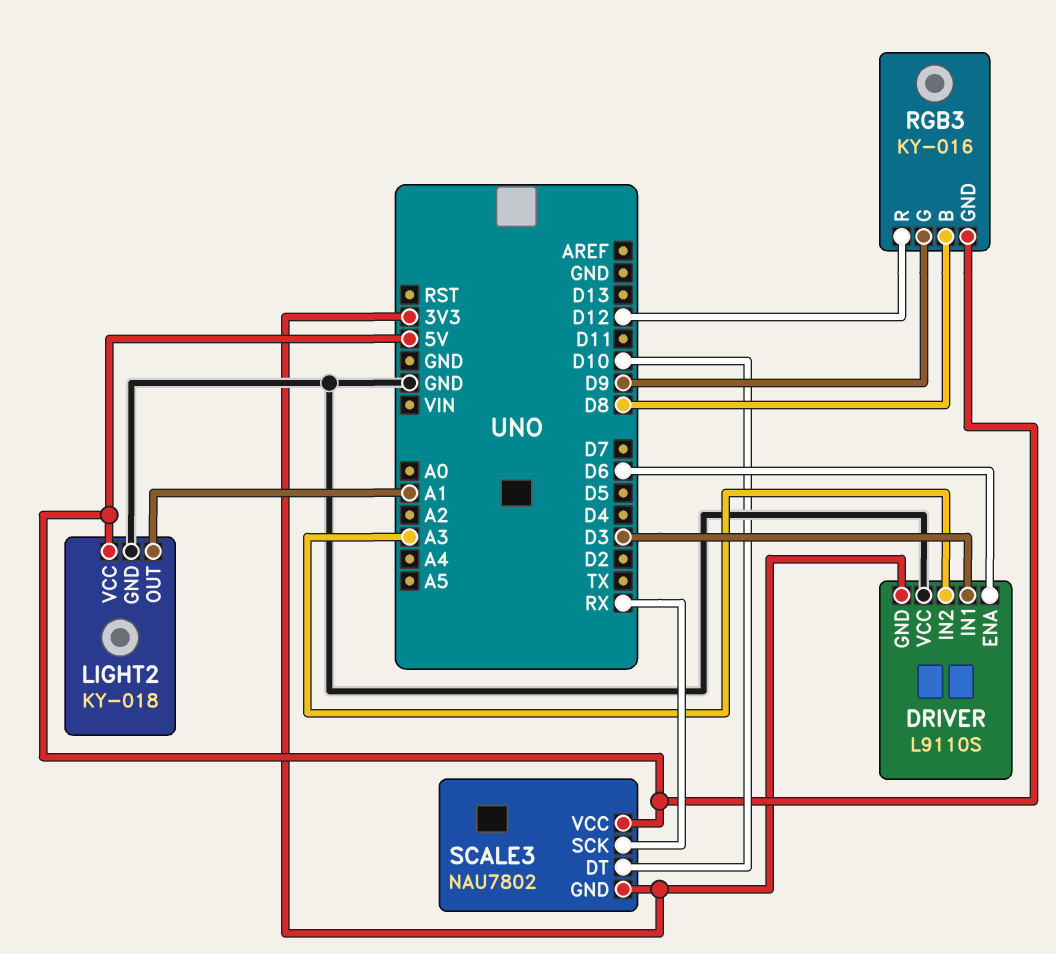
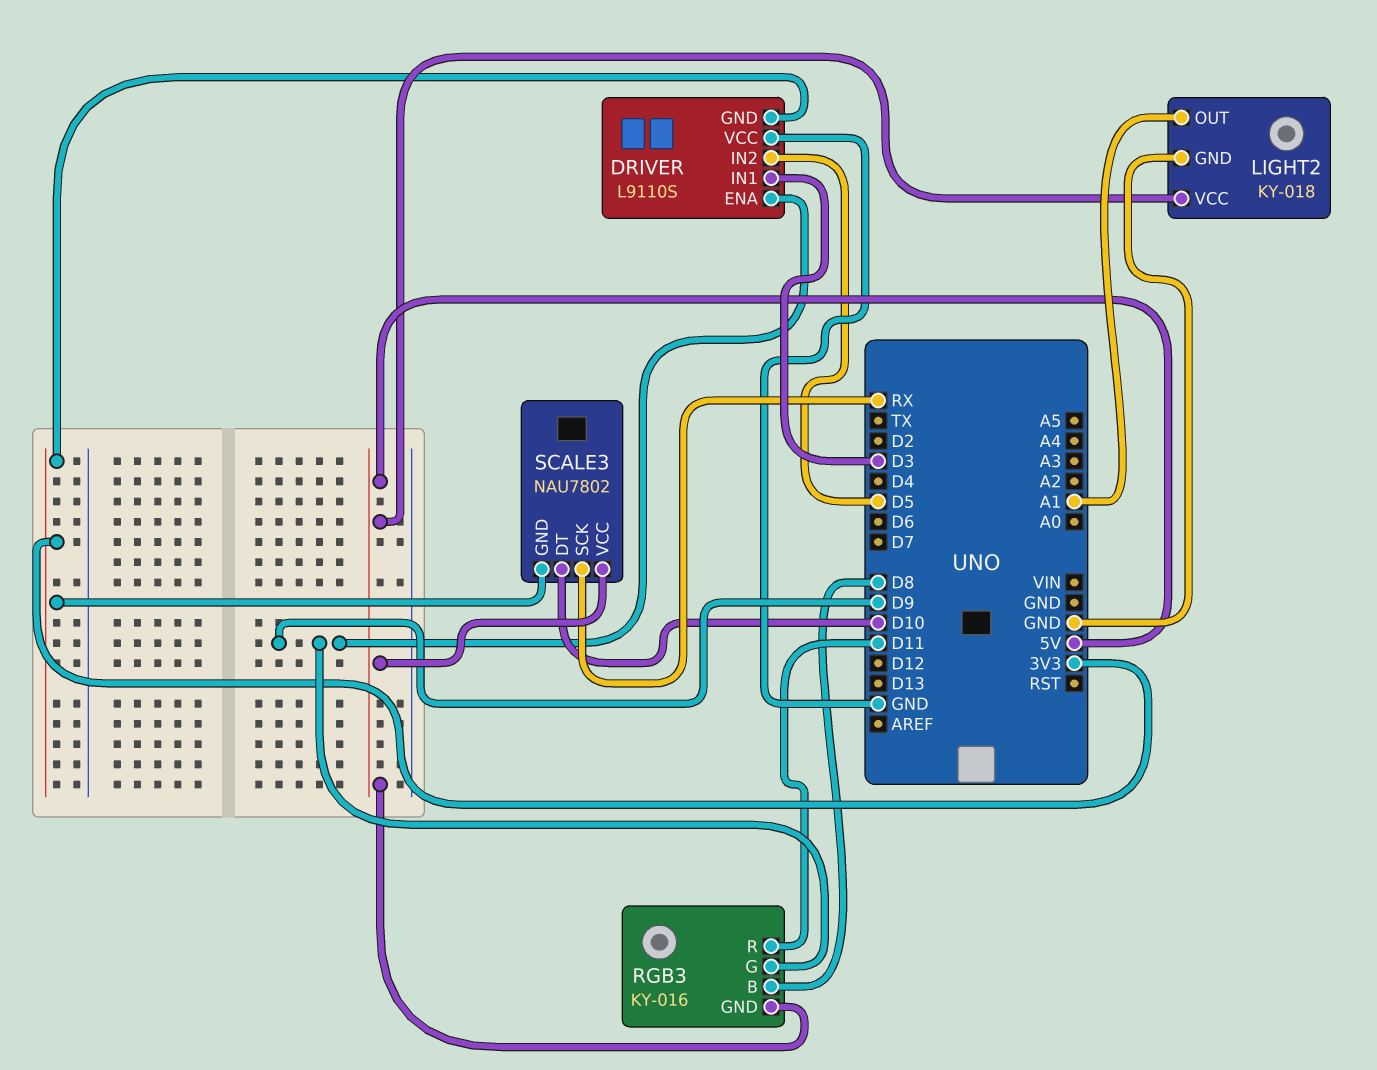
DRIVER pin ENA: D6 -> D9
DRIVER pin IN2: A3 -> D5
RGB3 pin R: D12 -> D11

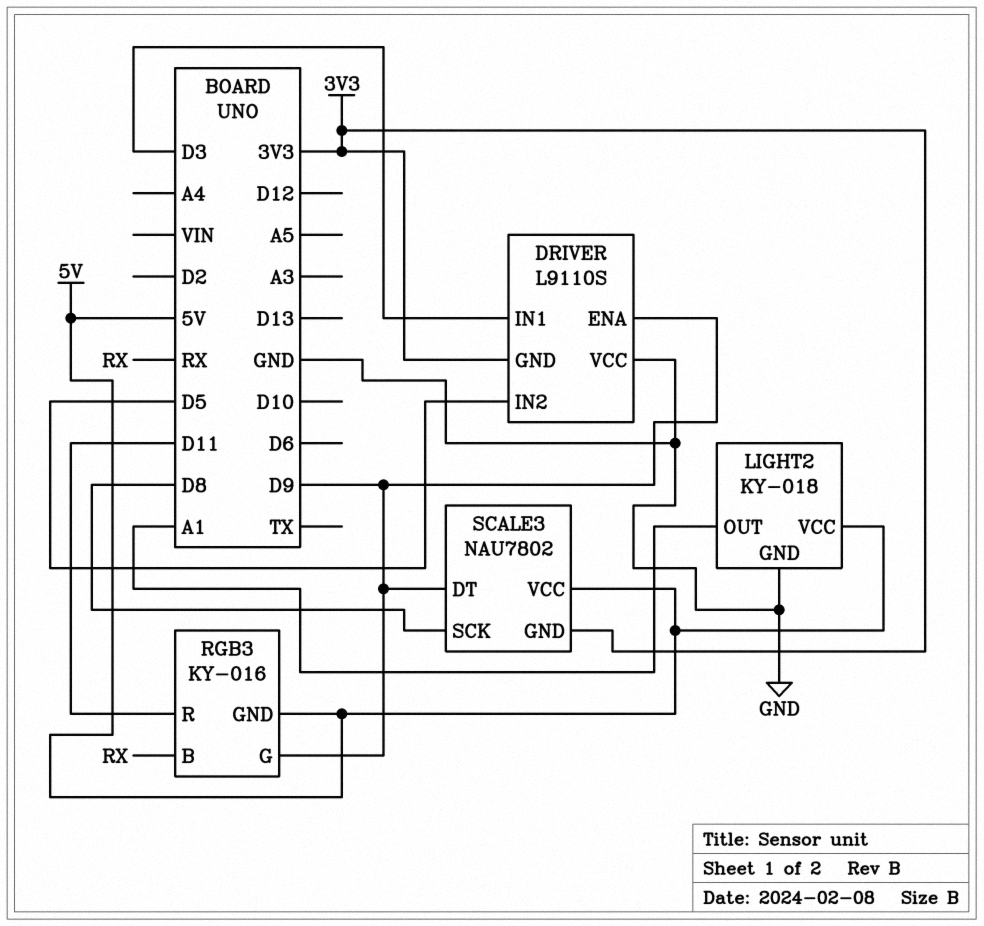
RGB3 pin B: D8 -> RX
SCALE3 pin DT: D10 -> D9
SCALE3 pin SCK: RX -> D8

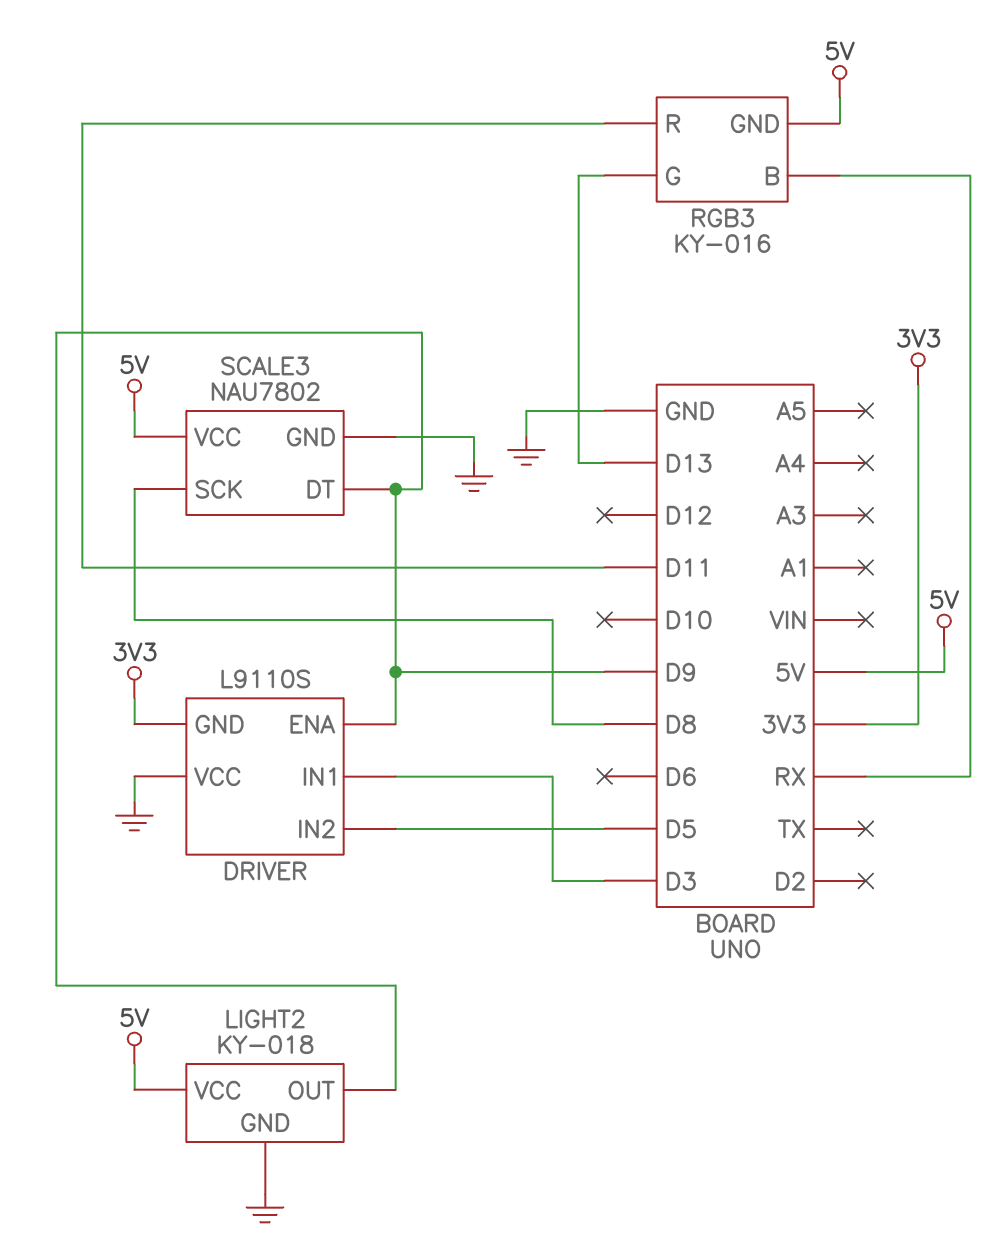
LIGHT2 pin OUT: A1 -> D9
RGB3 pin G: D9 -> D13
SCALE3 pin GND: 3V3 -> GND

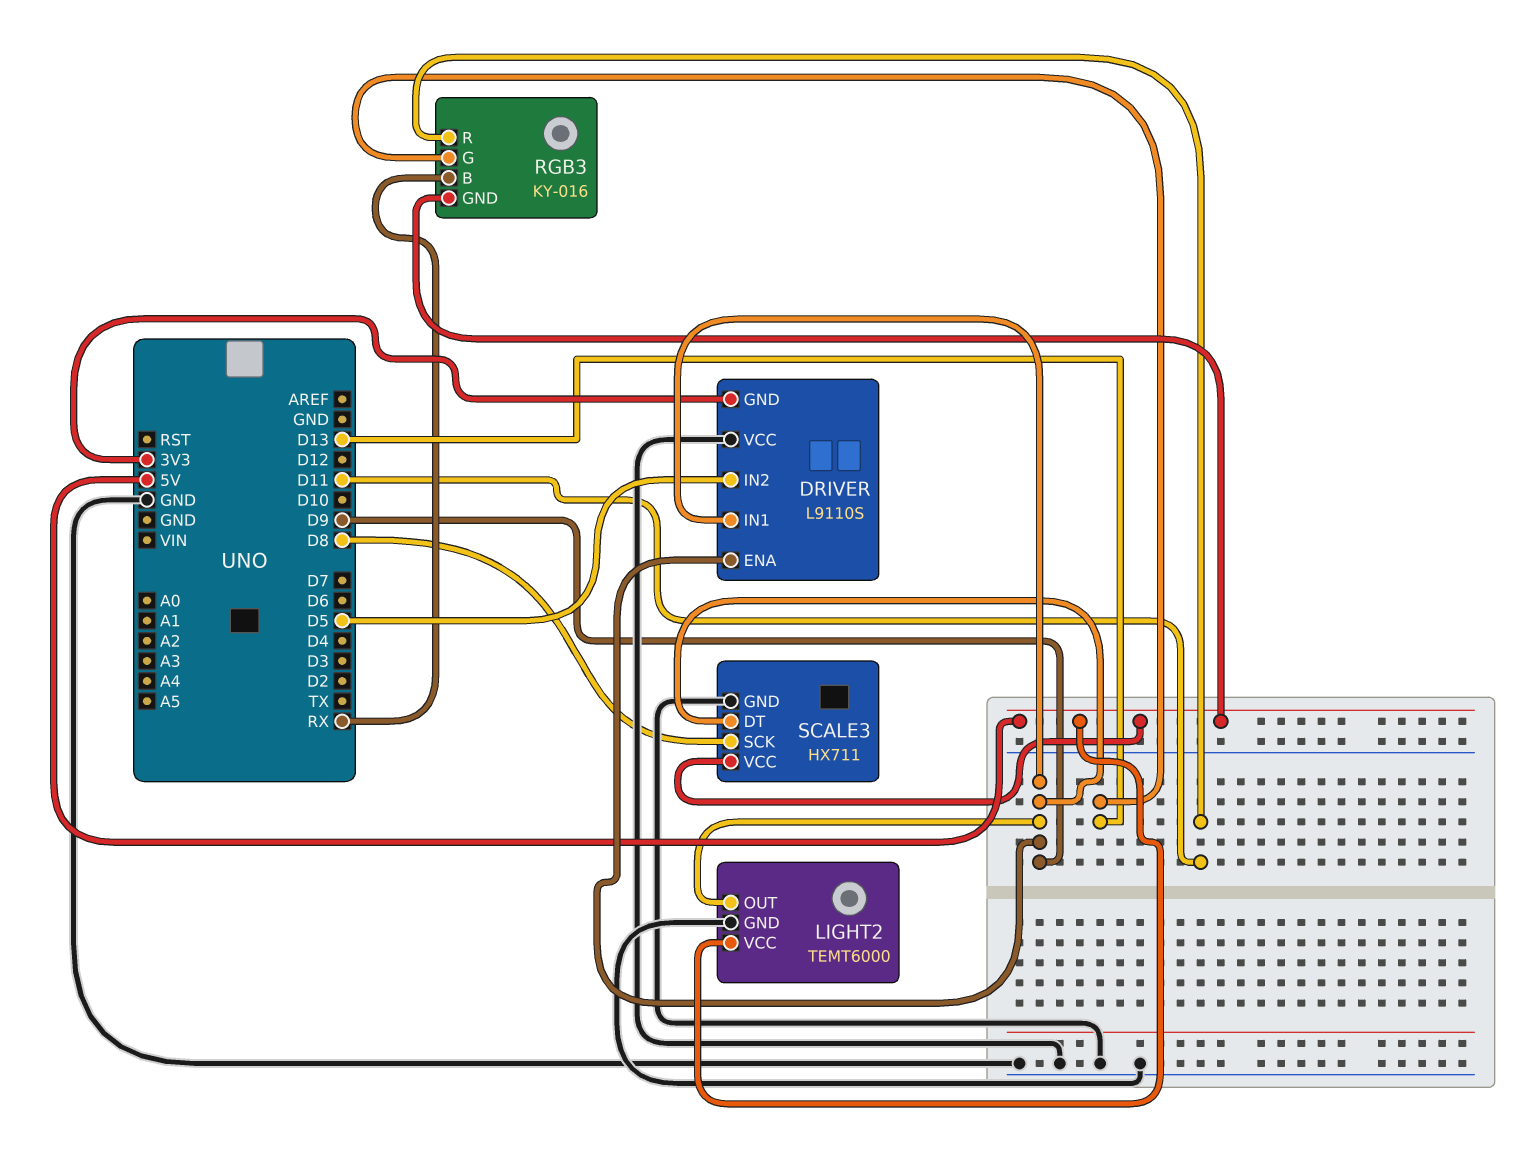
DRIVER pin IN1: D3 -> D9
LIGHT2: KY-018 -> TEMT6000
SCALE3: NAU7802 -> HX711

